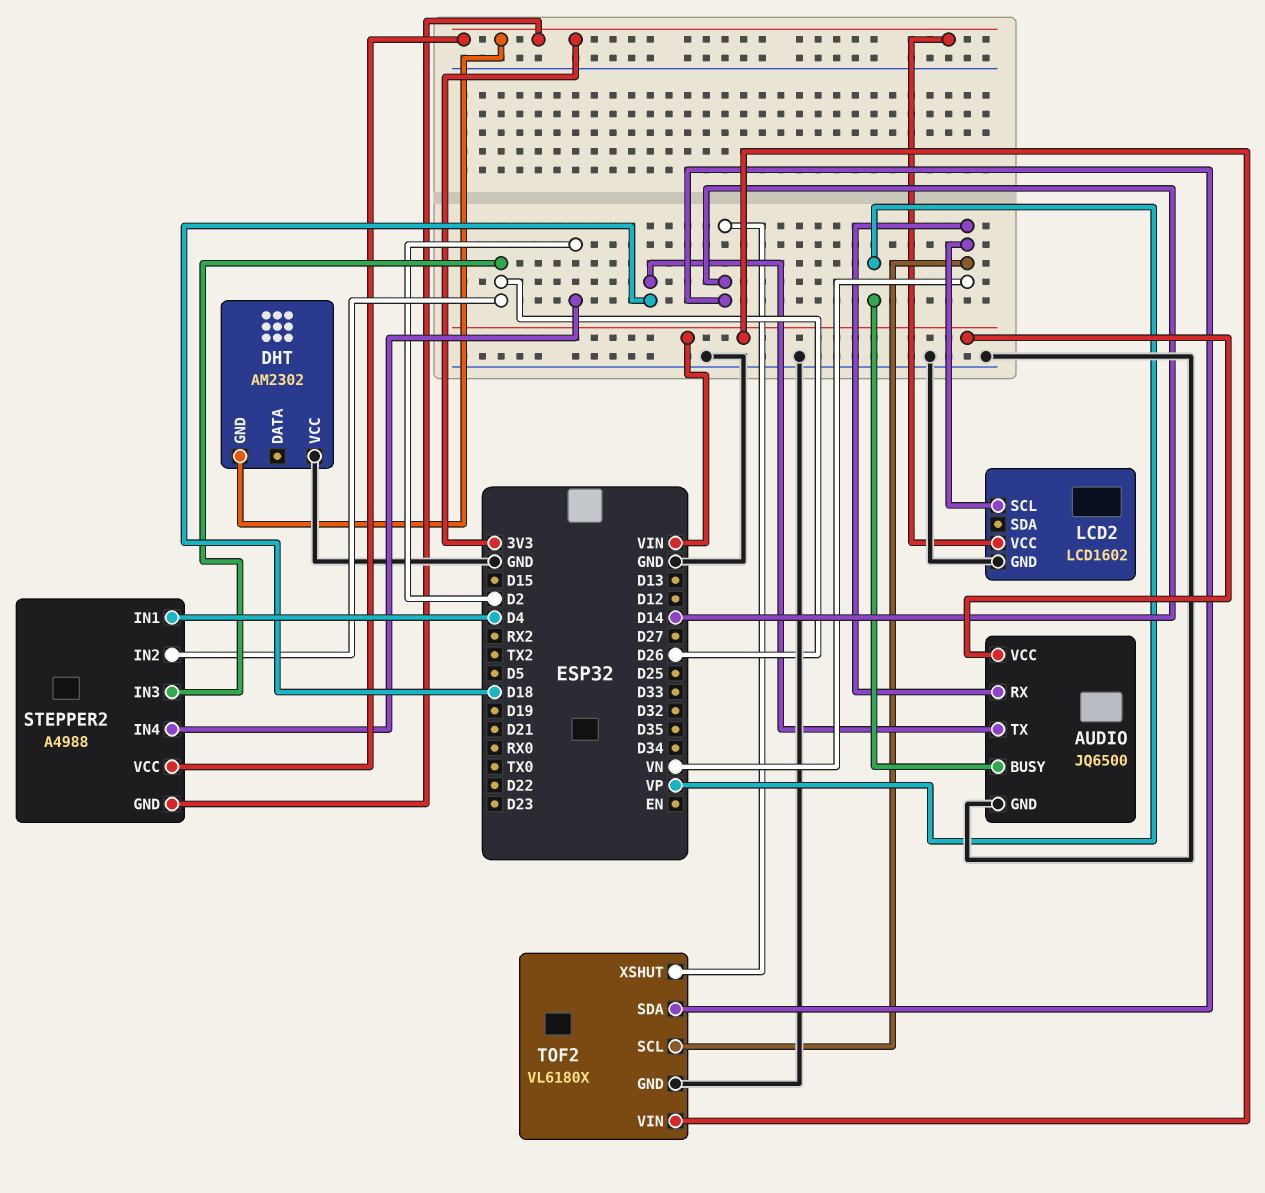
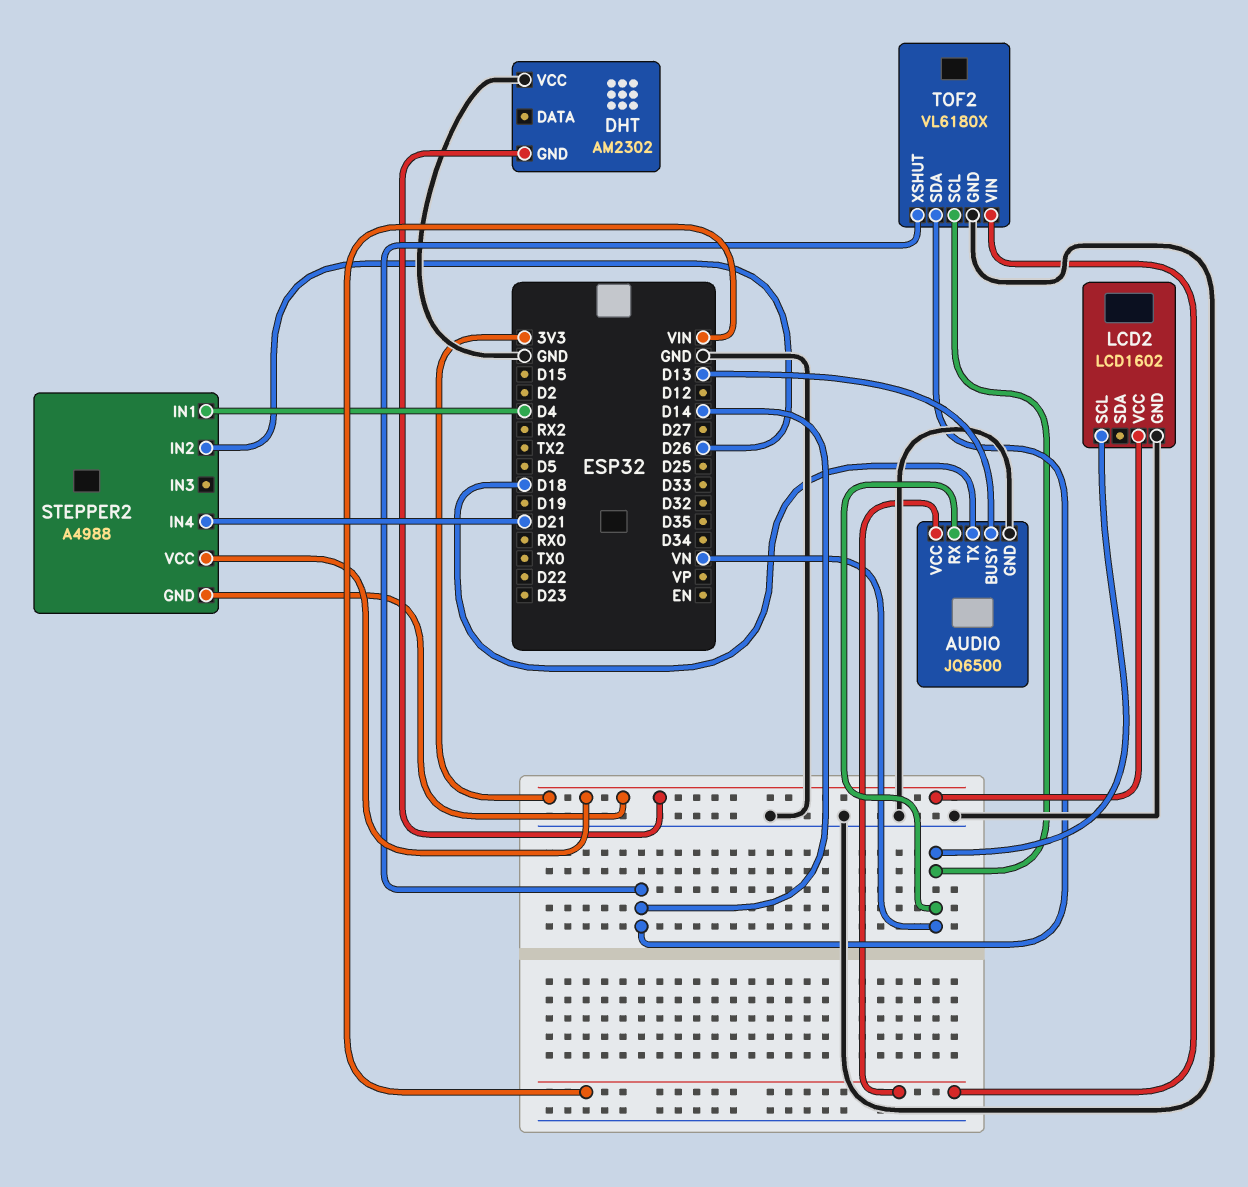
AUDIO pin BUSY: VP -> D13
STEPPER2 pin IN3: D26 -> none
STEPPER2 pin IN4: D2 -> D21

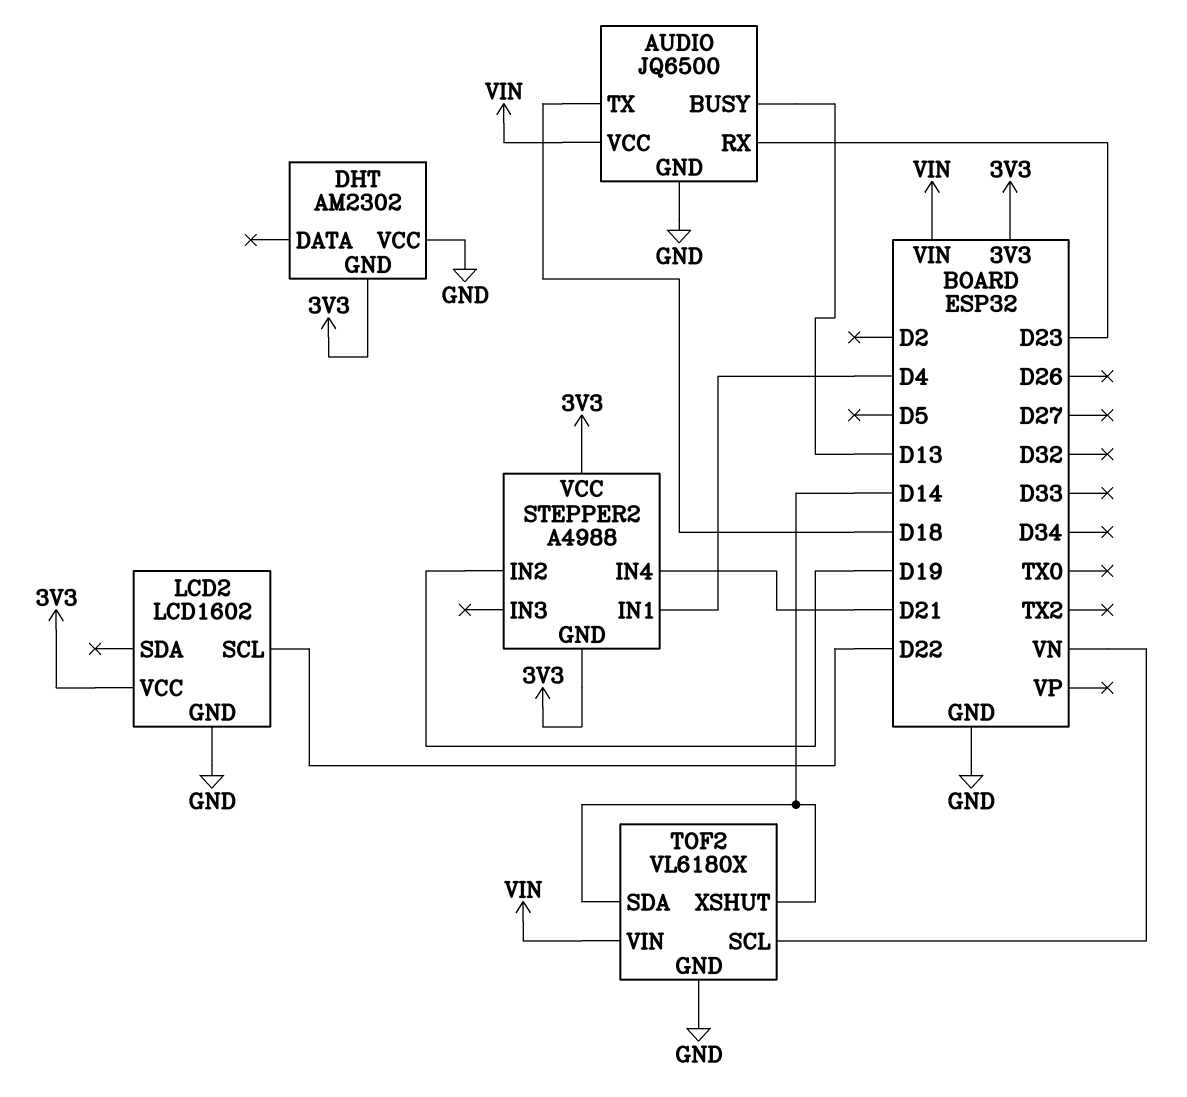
AUDIO pin RX: VN -> D23
LCD2 pin SCL: VN -> D22
STEPPER2 pin IN2: D26 -> D19

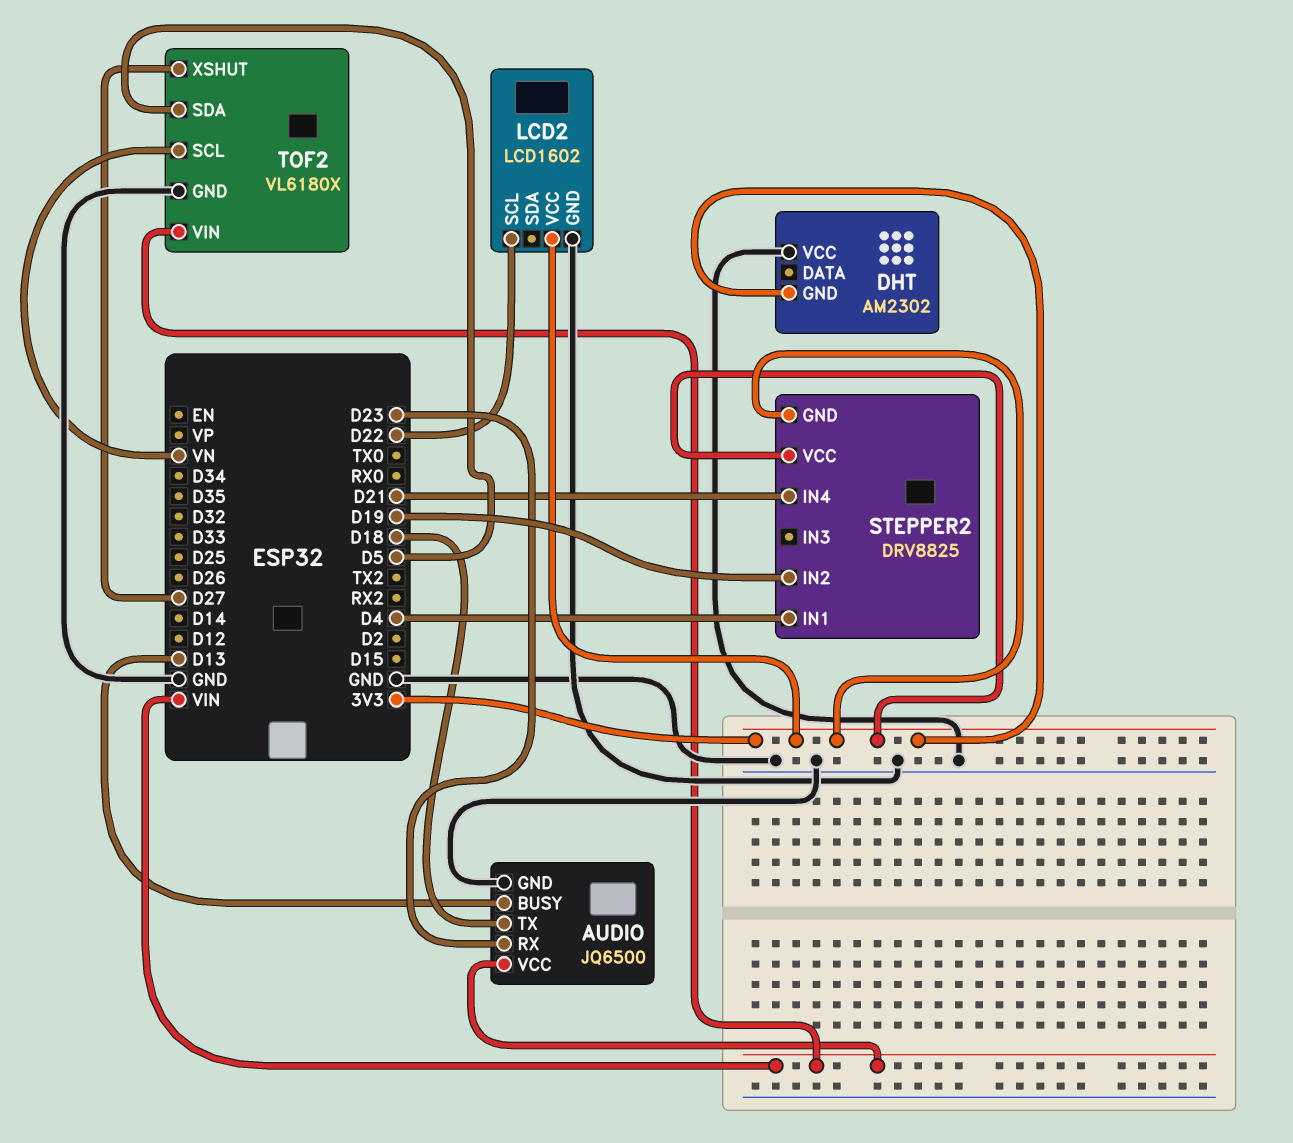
STEPPER2: A4988 -> DRV8825
TOF2 pin SDA: D14 -> D5
TOF2 pin XSHUT: D14 -> D27

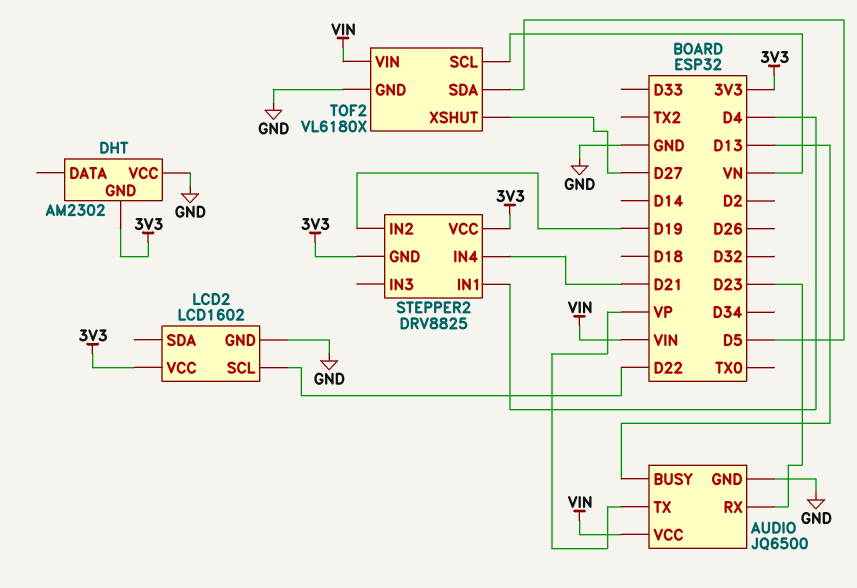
AUDIO pin TX: D18 -> VP

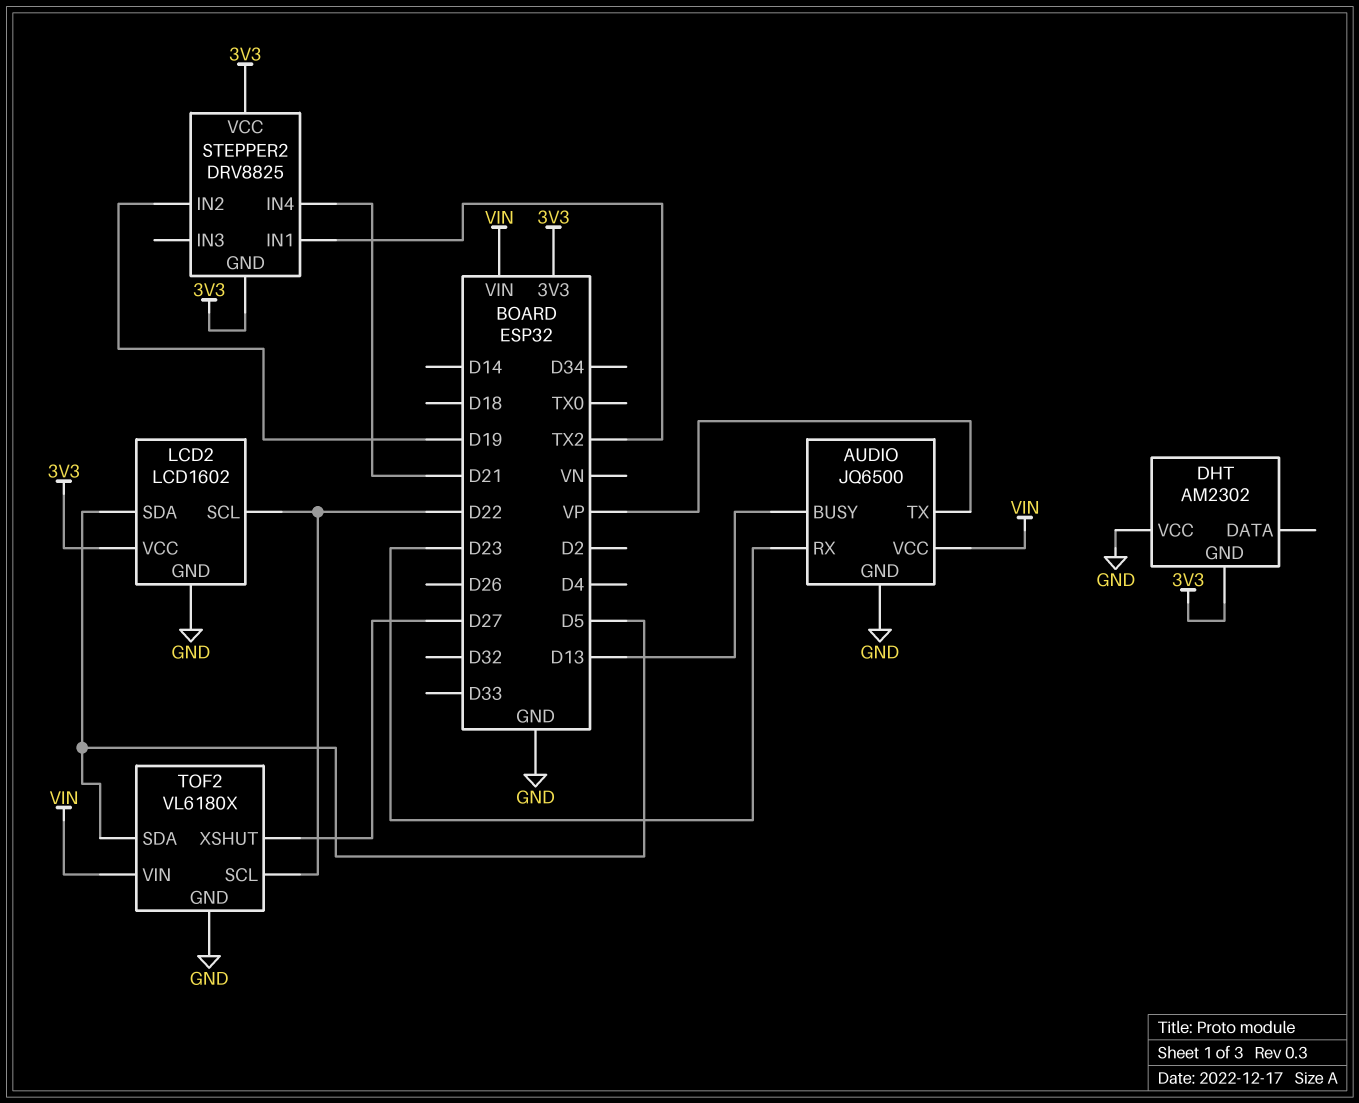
LCD2 pin SDA: none -> D5
STEPPER2 pin IN1: D4 -> TX2
TOF2 pin SCL: VN -> D22

